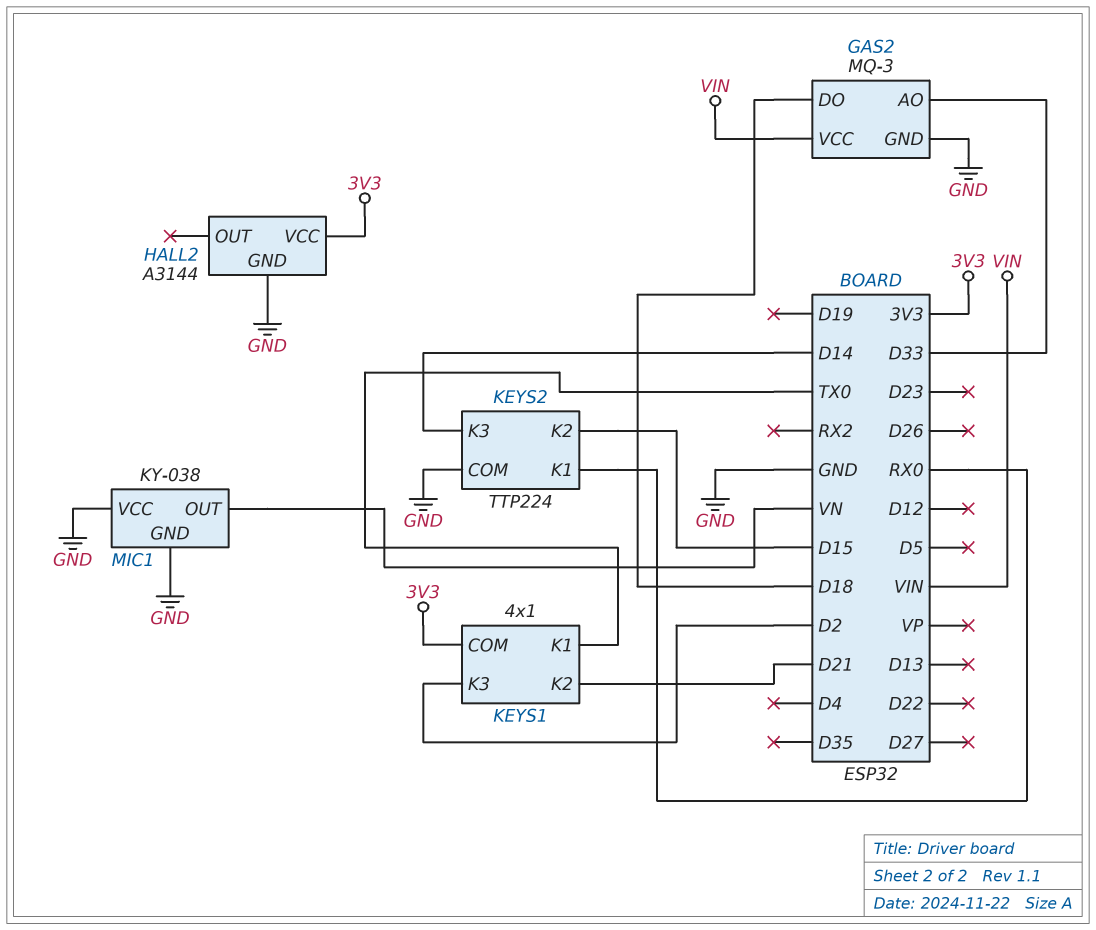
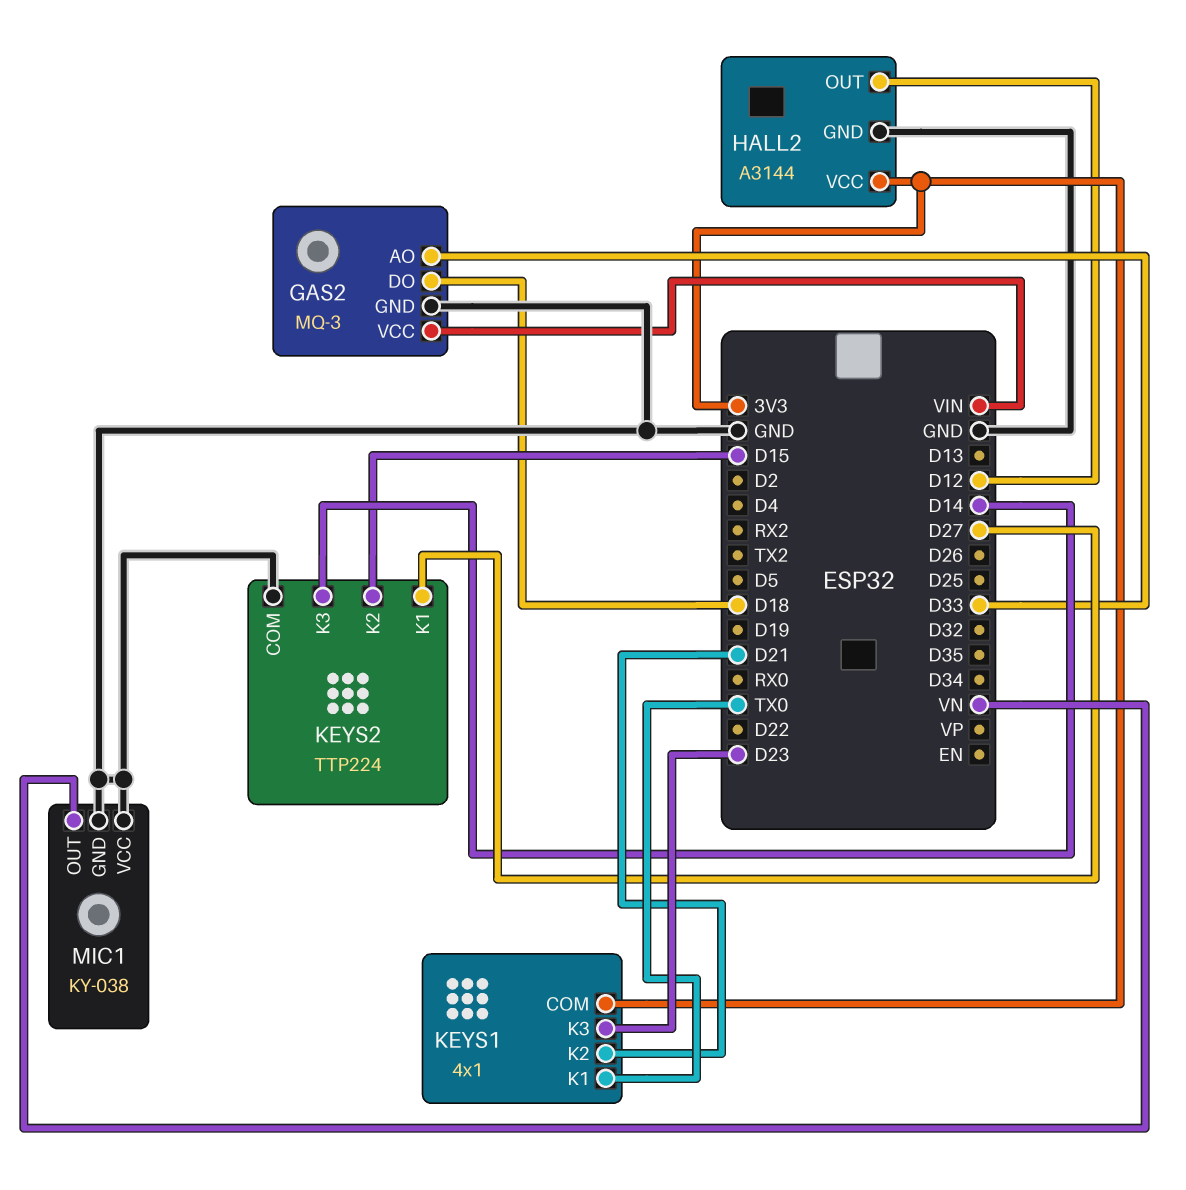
HALL2 pin OUT: none -> D12
KEYS1 pin K3: D2 -> D23
KEYS2 pin K1: RX0 -> D27

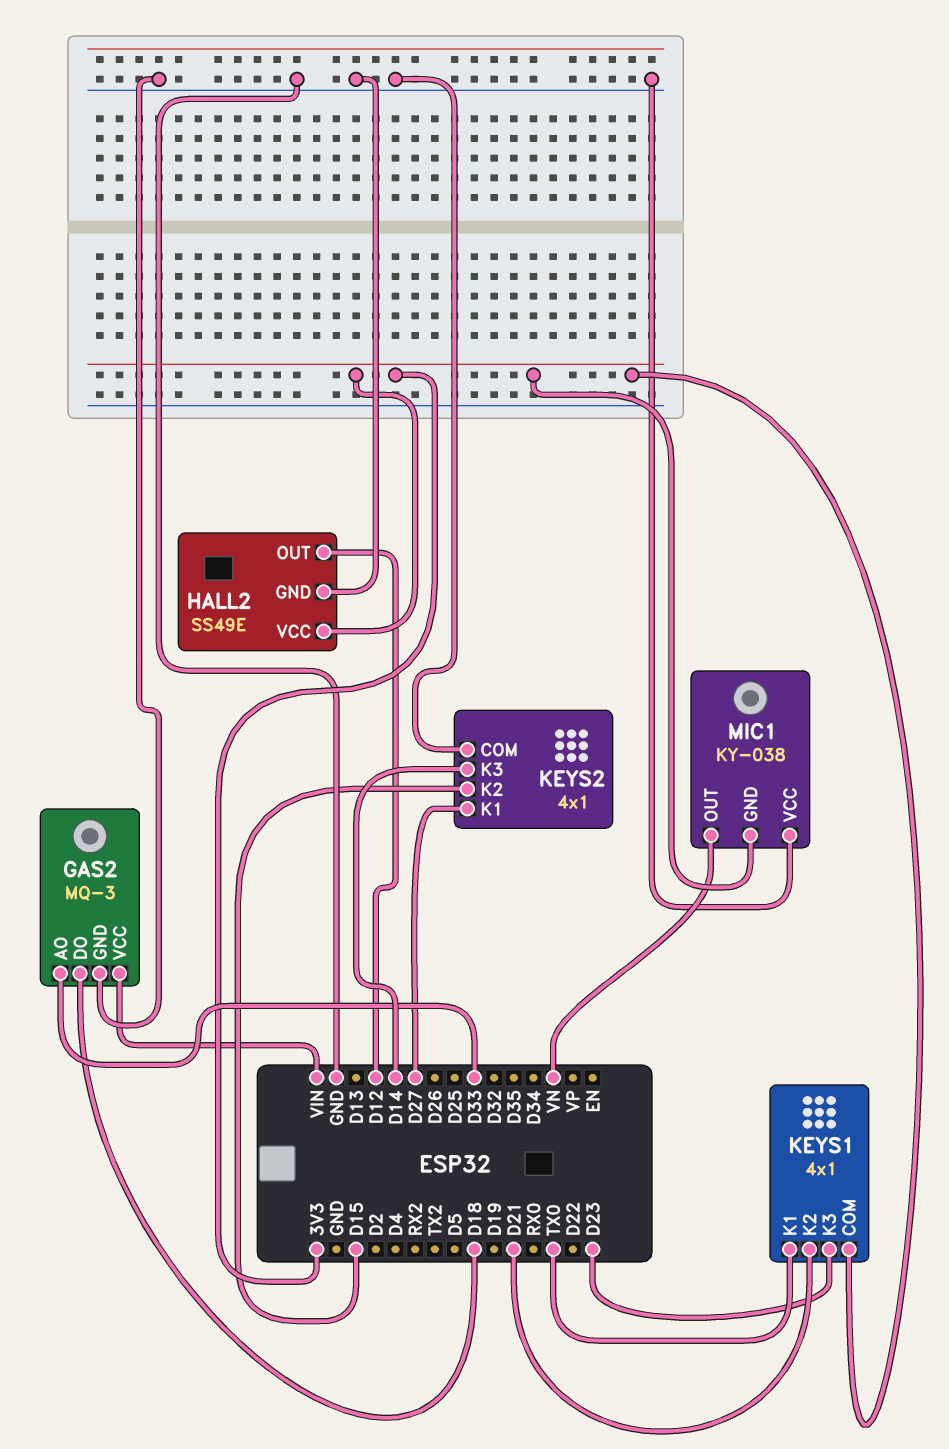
HALL2: A3144 -> SS49E
KEYS2: TTP224 -> 4x1
MIC1 pin GND: GND -> 3V3

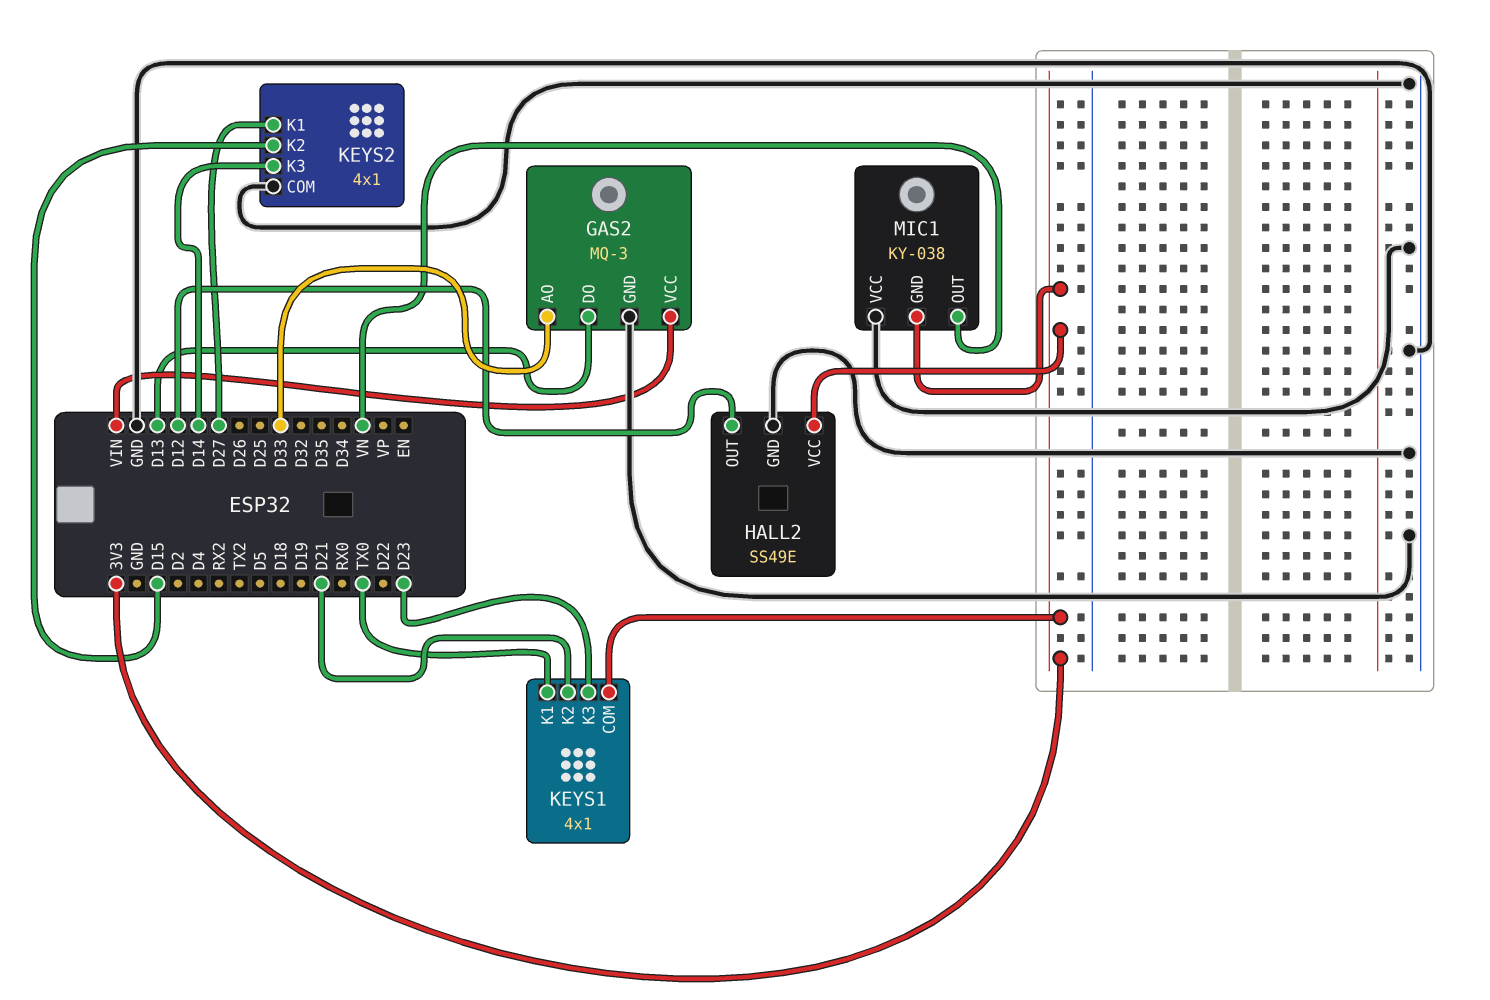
GAS2 pin DO: D18 -> D13

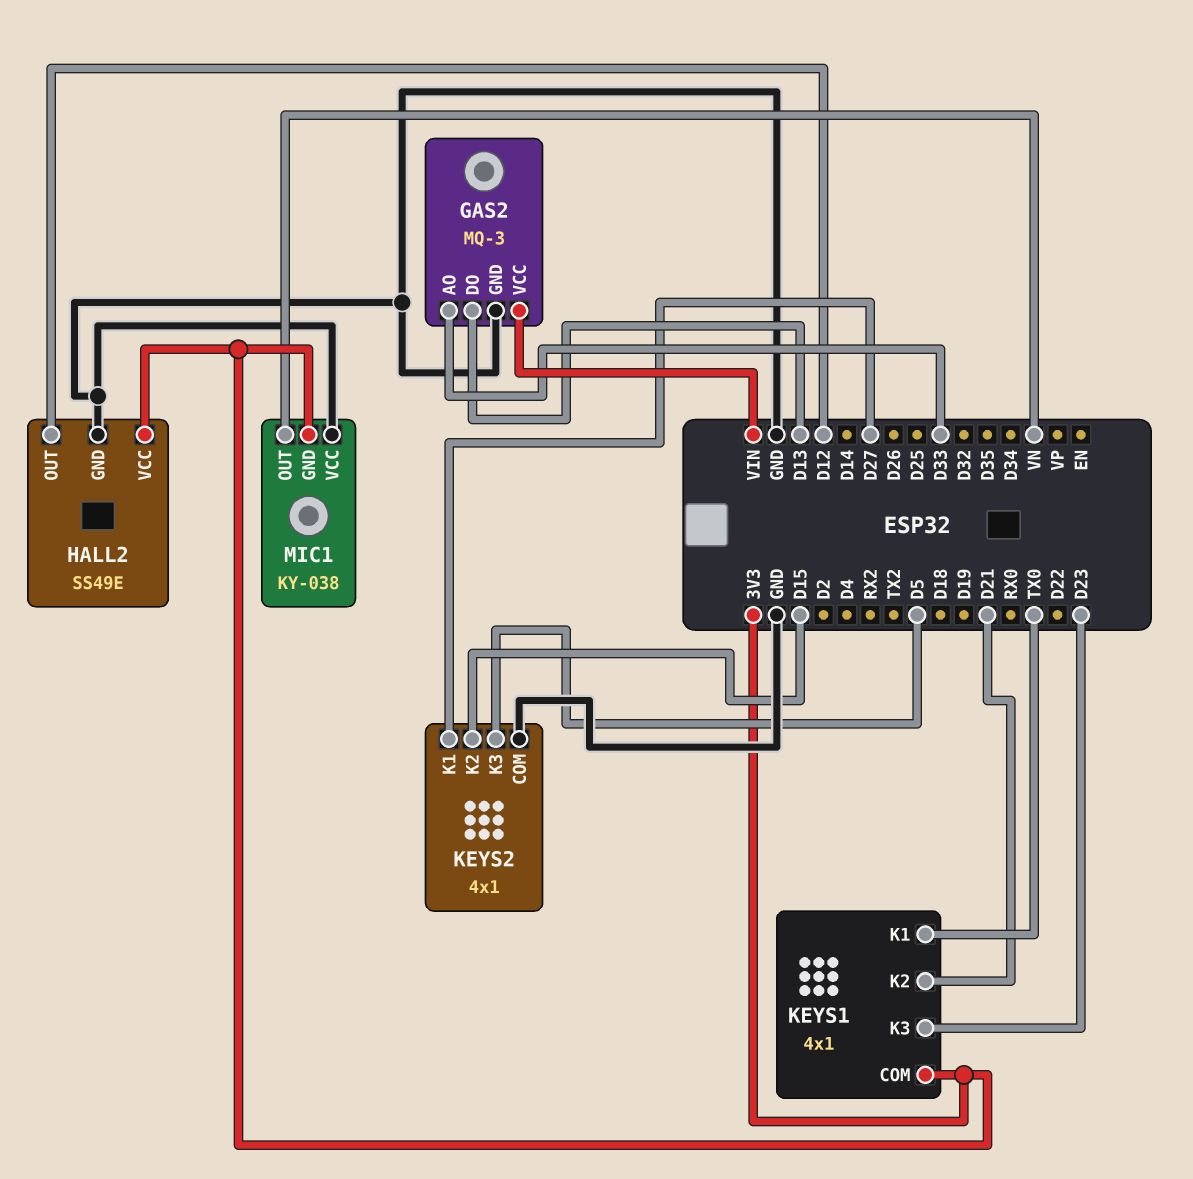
KEYS2 pin K3: D14 -> D5

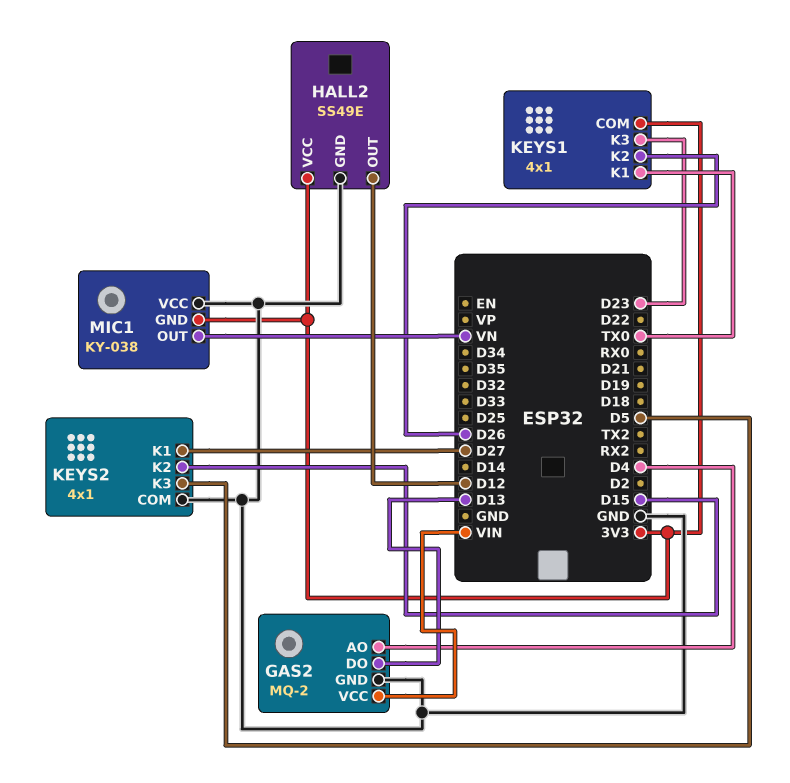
GAS2: MQ-3 -> MQ-2
GAS2 pin AO: D33 -> D4
KEYS1 pin K2: D21 -> D26

